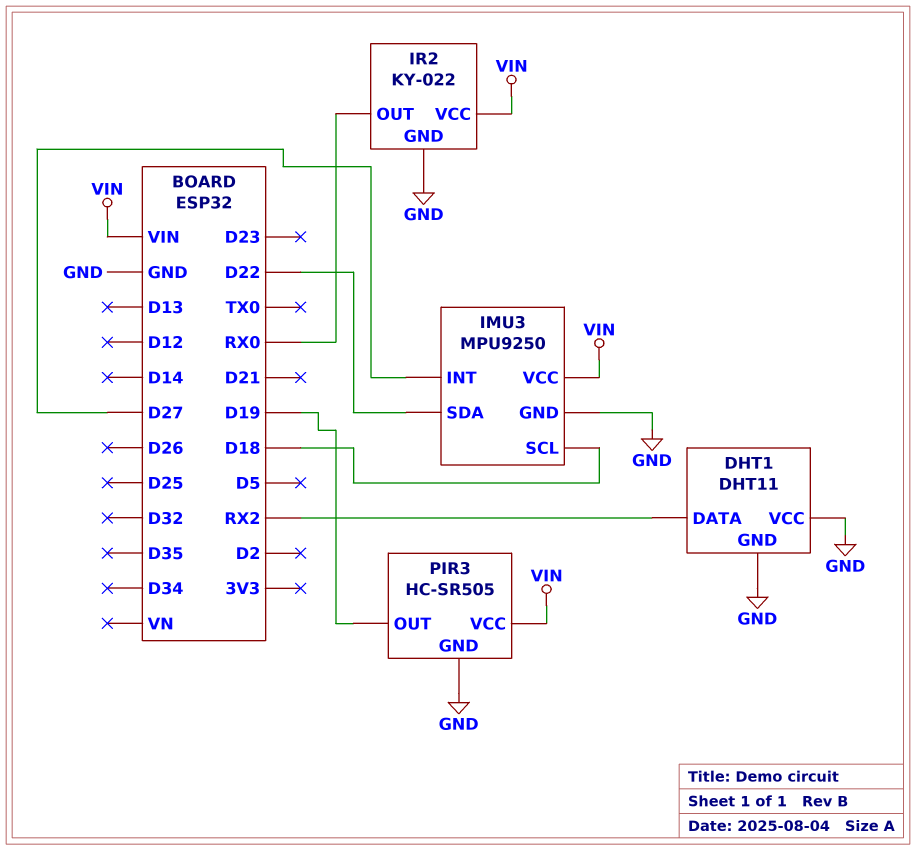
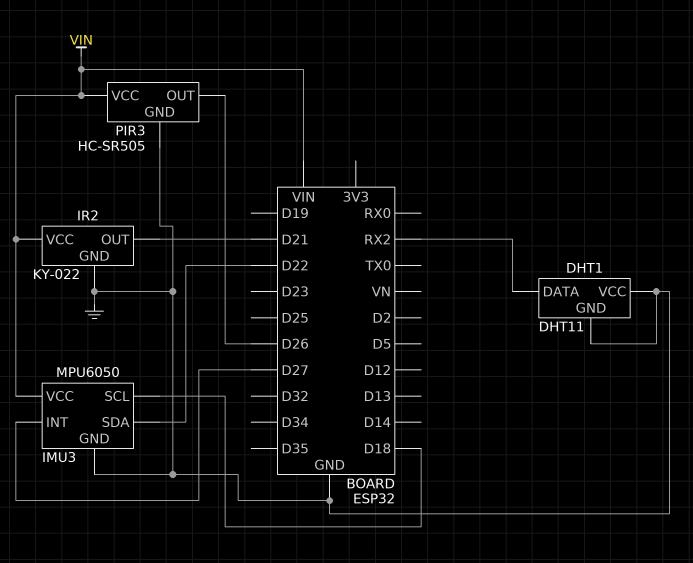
IMU3: MPU9250 -> MPU6050
IR2 pin OUT: RX0 -> D21
PIR3 pin OUT: D19 -> D26

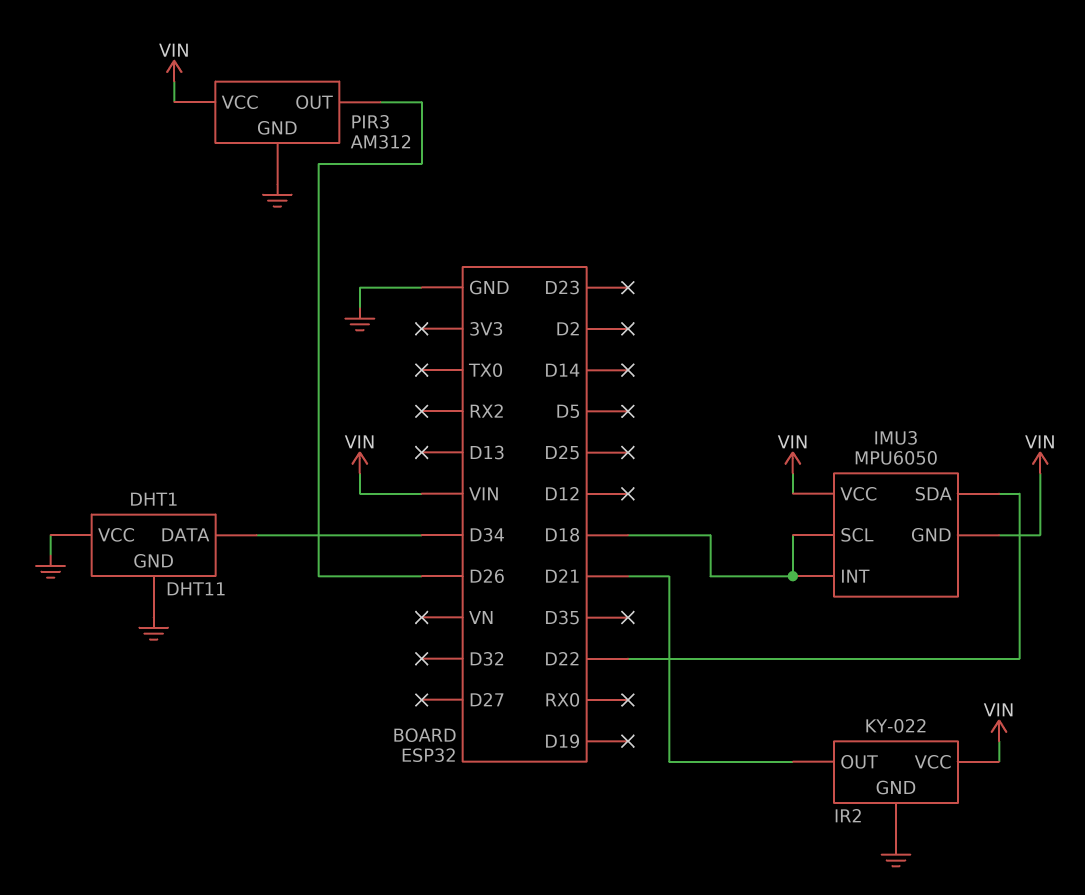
DHT1 pin DATA: RX2 -> D34
IMU3 pin GND: GND -> VIN
IMU3 pin INT: D27 -> D18
PIR3: HC-SR505 -> AM312

